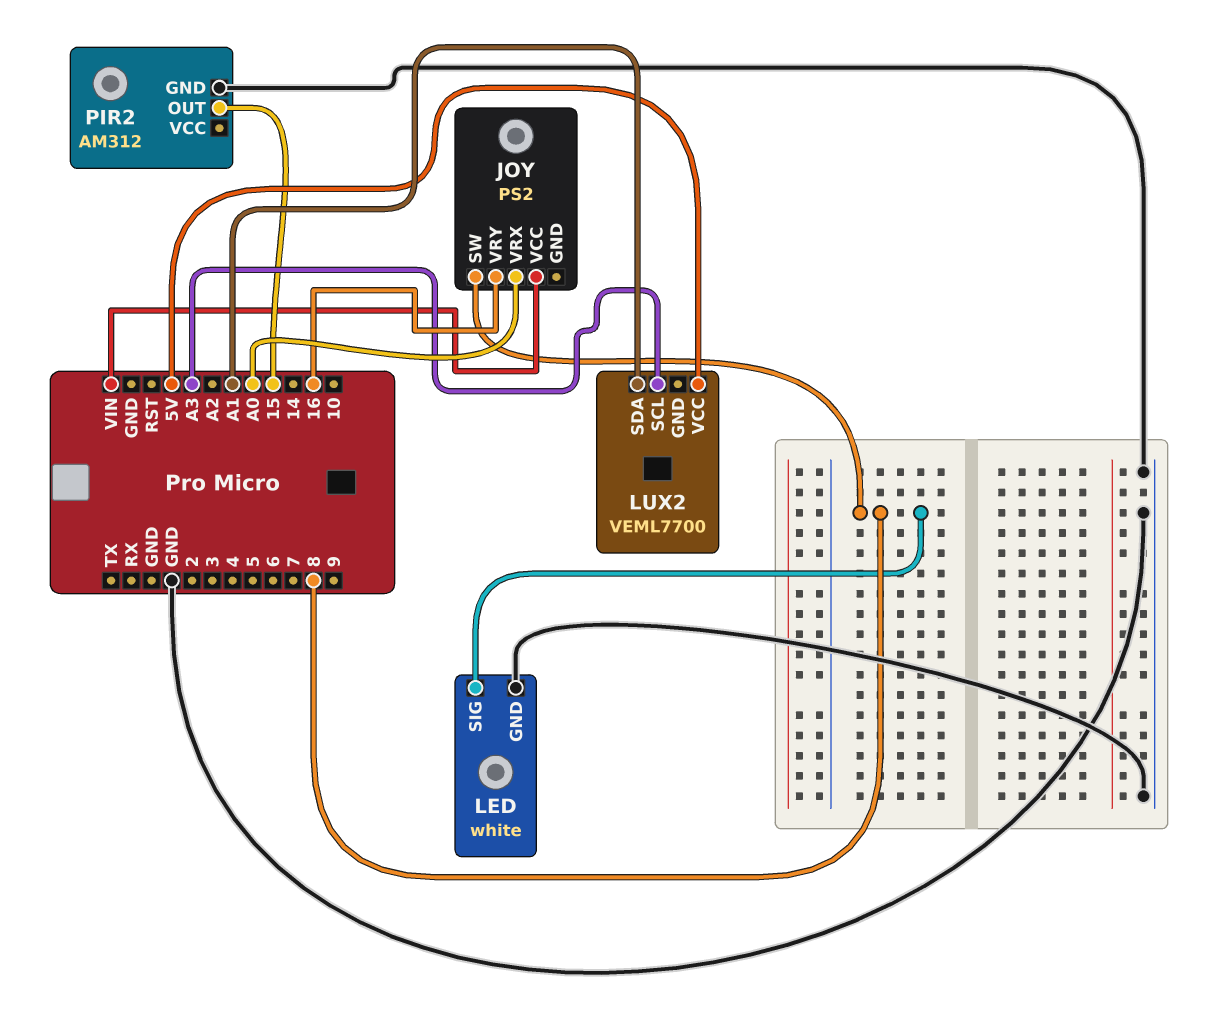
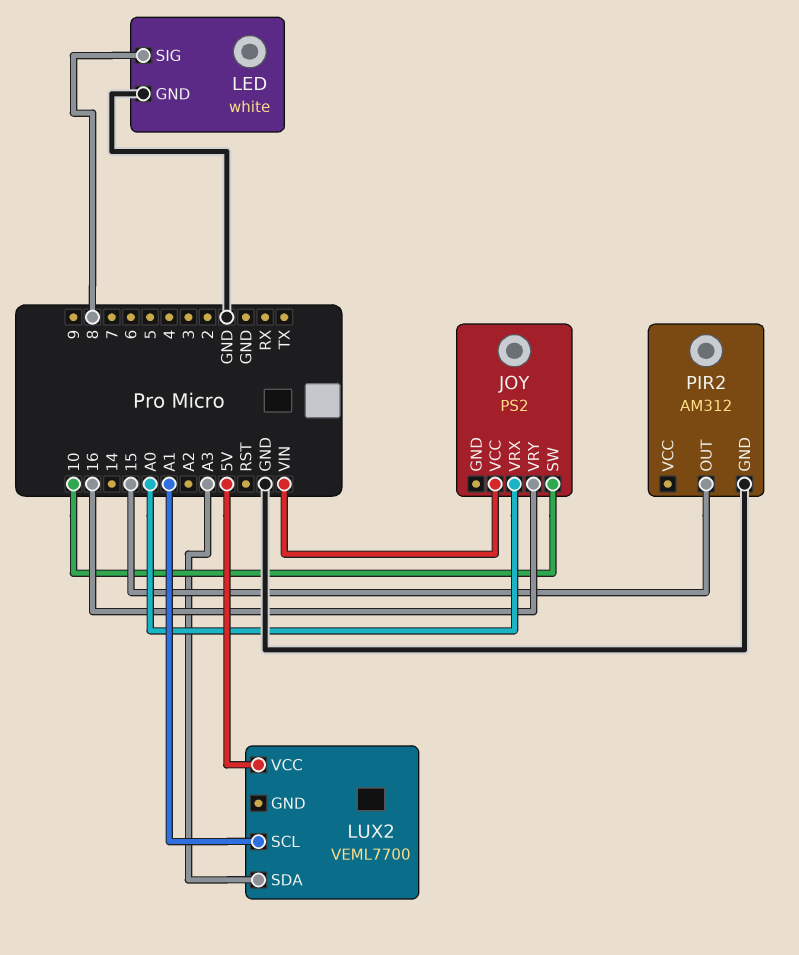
JOY pin SW: 8 -> 10
LUX2 pin SCL: A3 -> A1
LUX2 pin SDA: A1 -> A3

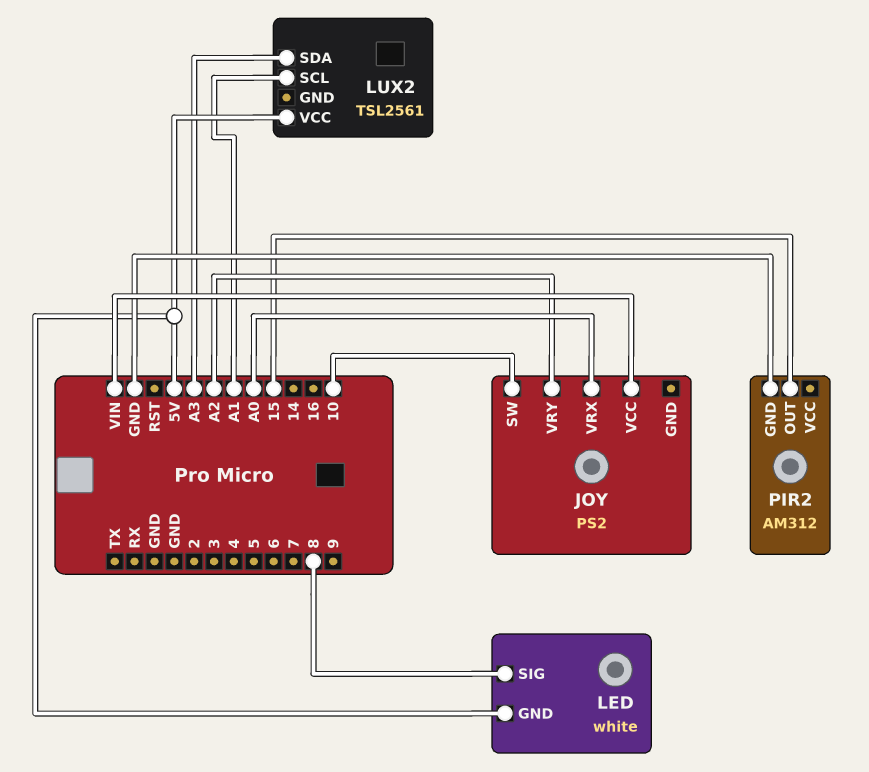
JOY pin VRY: 16 -> A2
LED pin GND: GND -> 5V
LUX2: VEML7700 -> TSL2561

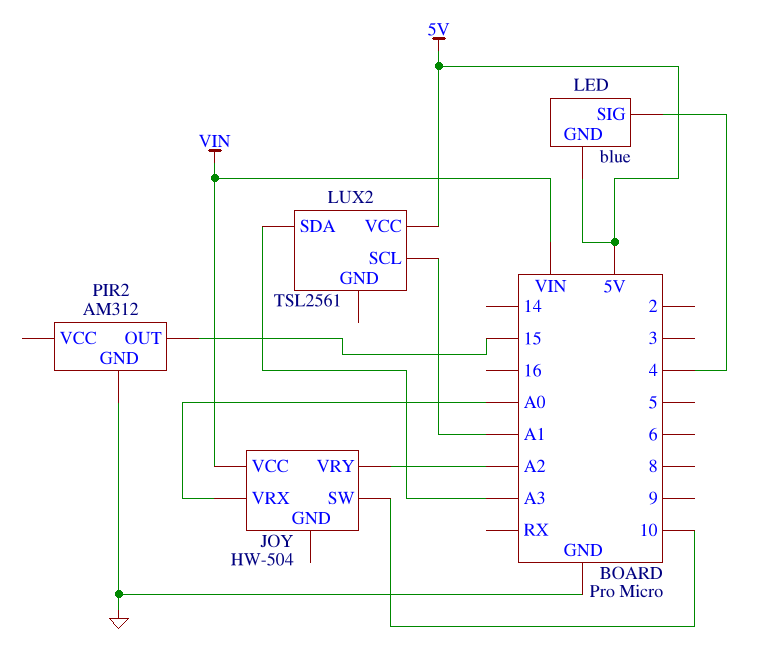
JOY: PS2 -> HW-504
LED: white -> blue
LED pin SIG: 8 -> 4

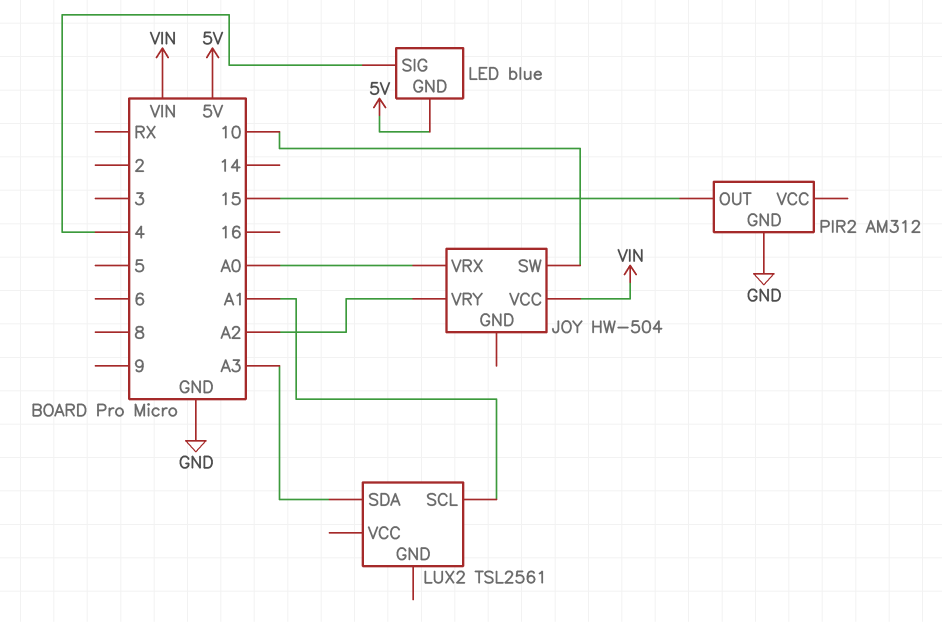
LUX2 pin VCC: 5V -> none

